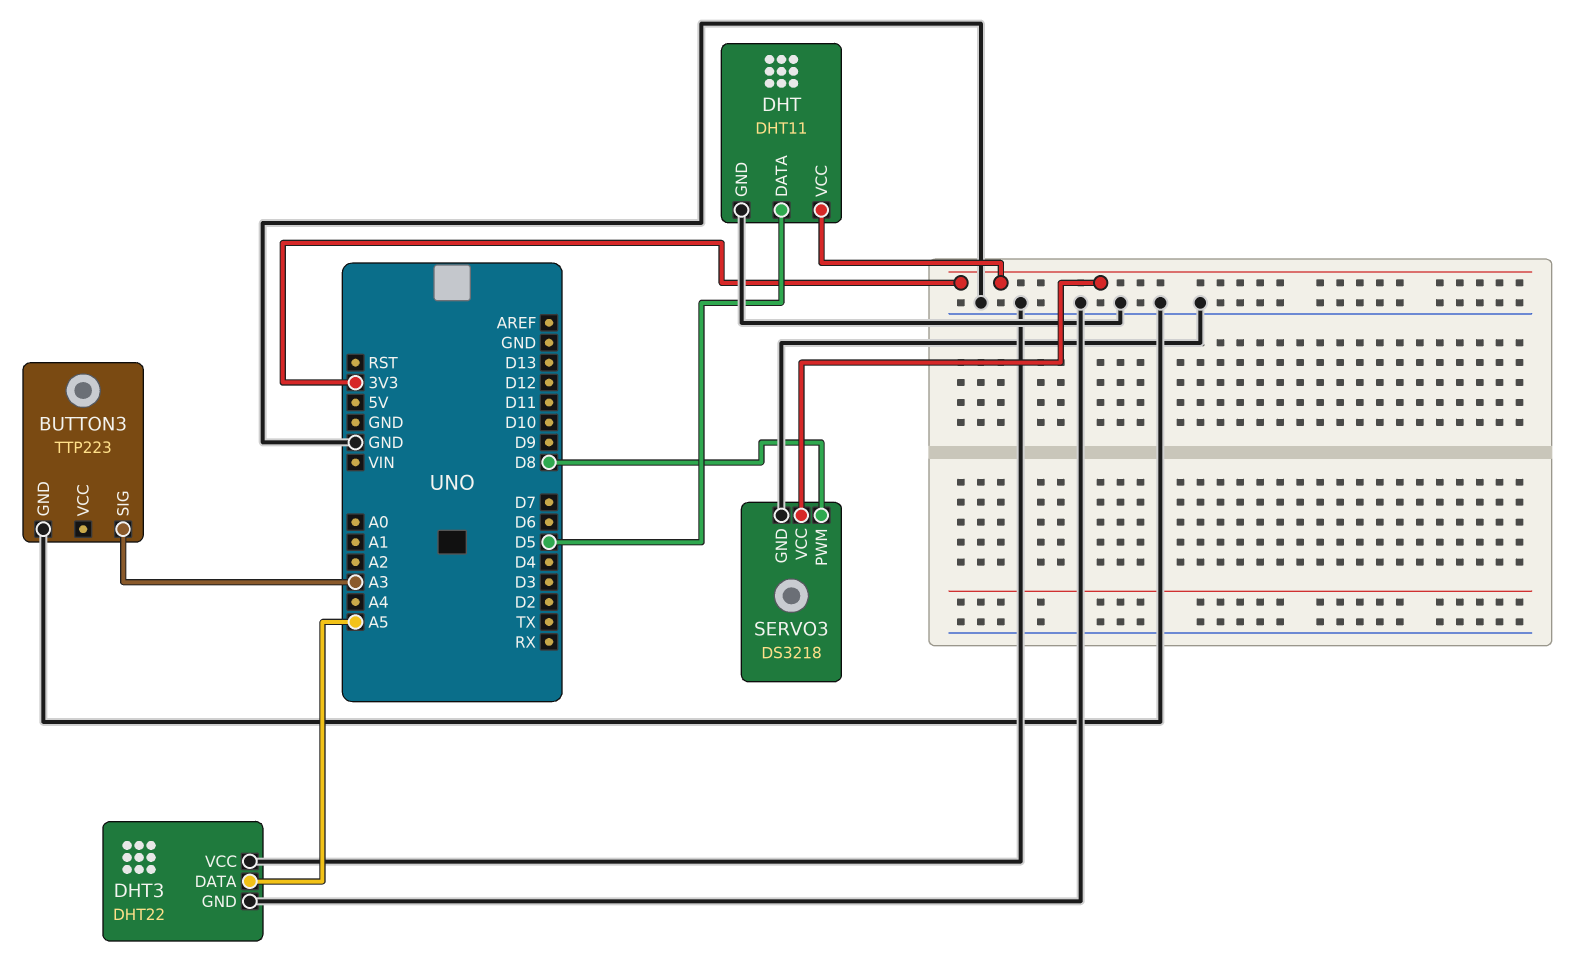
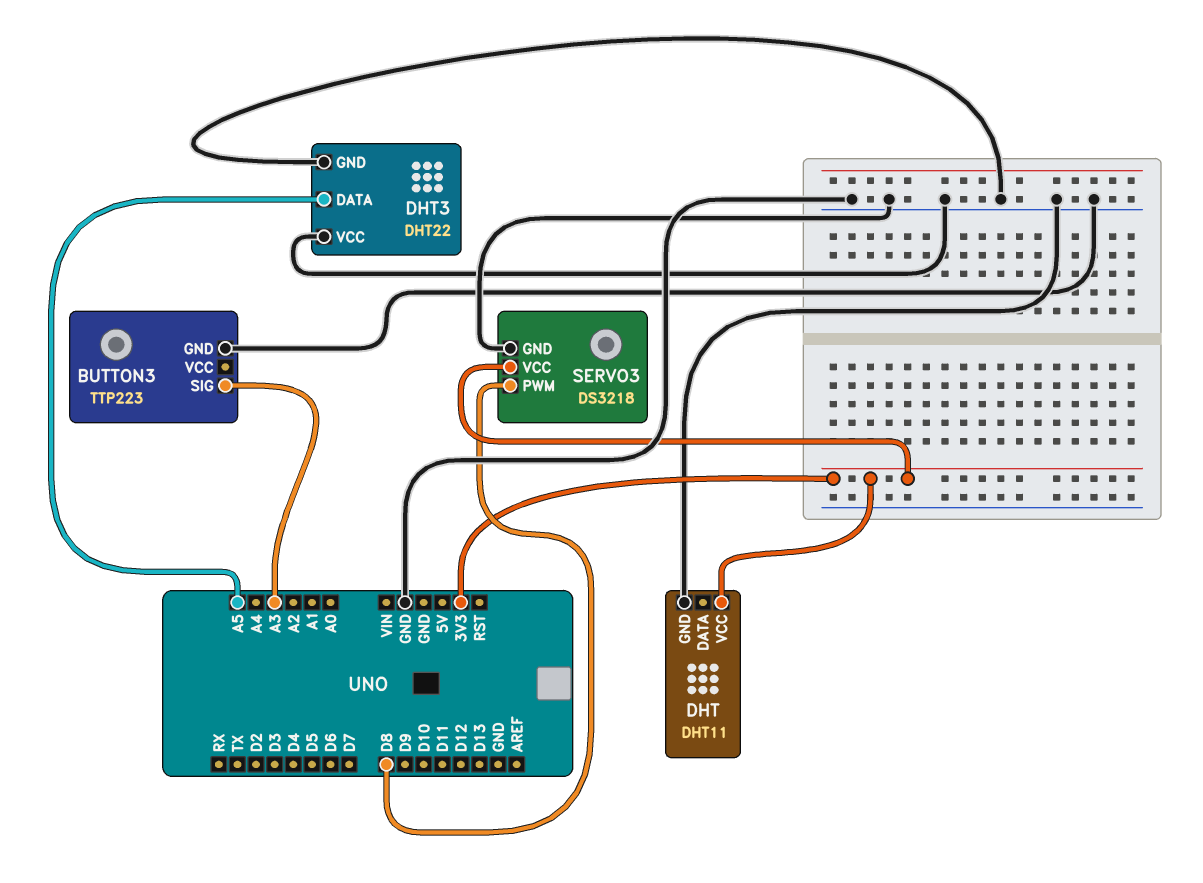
DHT pin DATA: D5 -> none

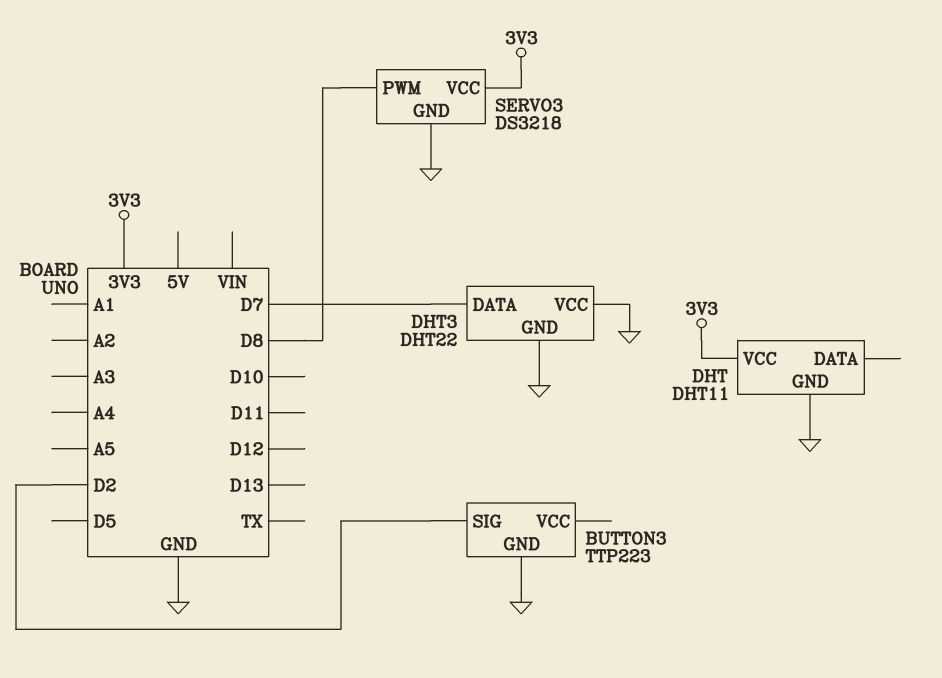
BUTTON3 pin SIG: A3 -> D2
DHT3 pin DATA: A5 -> D7

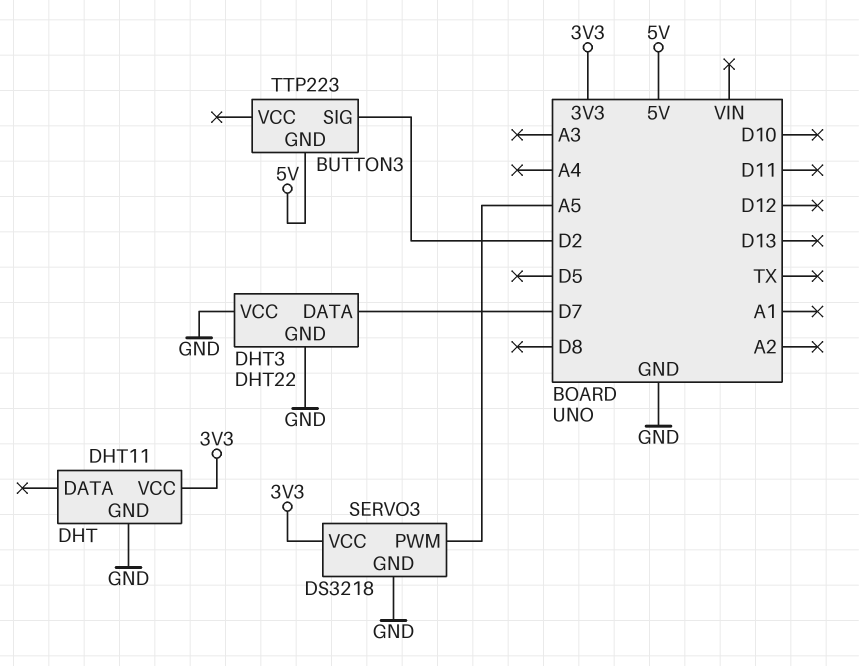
BUTTON3 pin GND: GND -> 5V
SERVO3 pin PWM: D8 -> A5

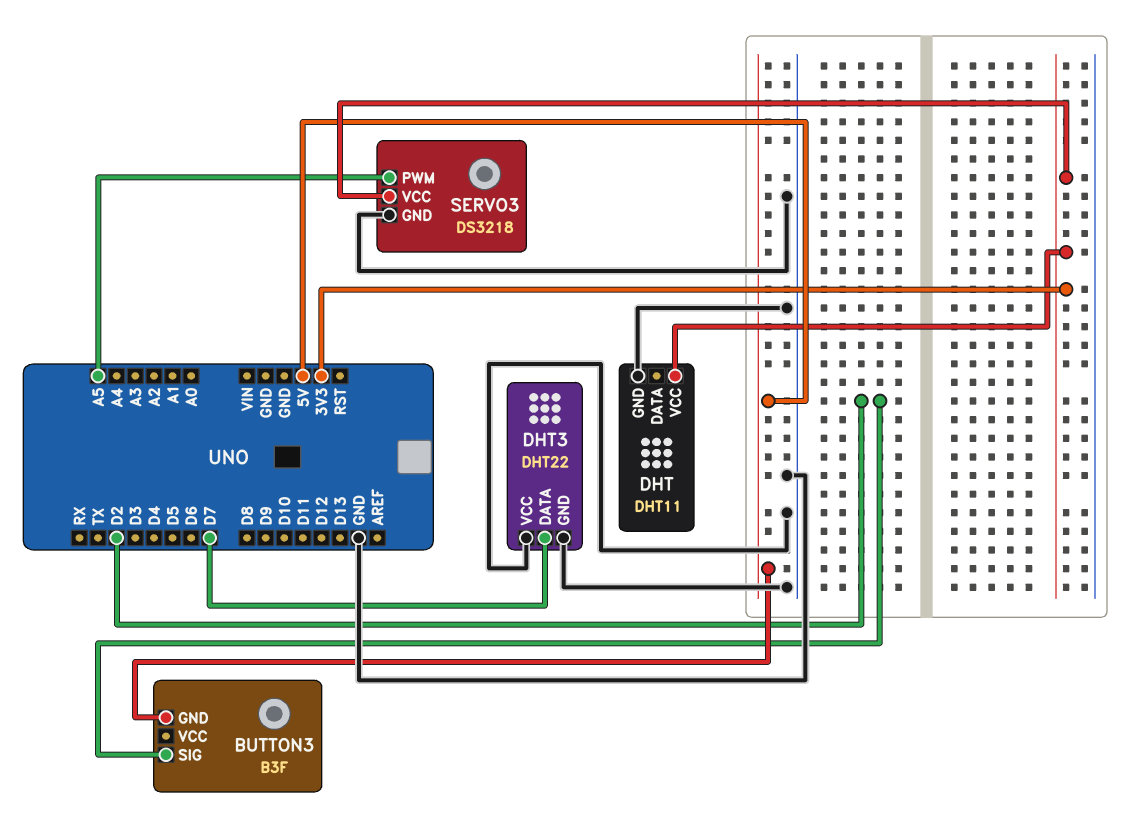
BUTTON3: TTP223 -> B3F

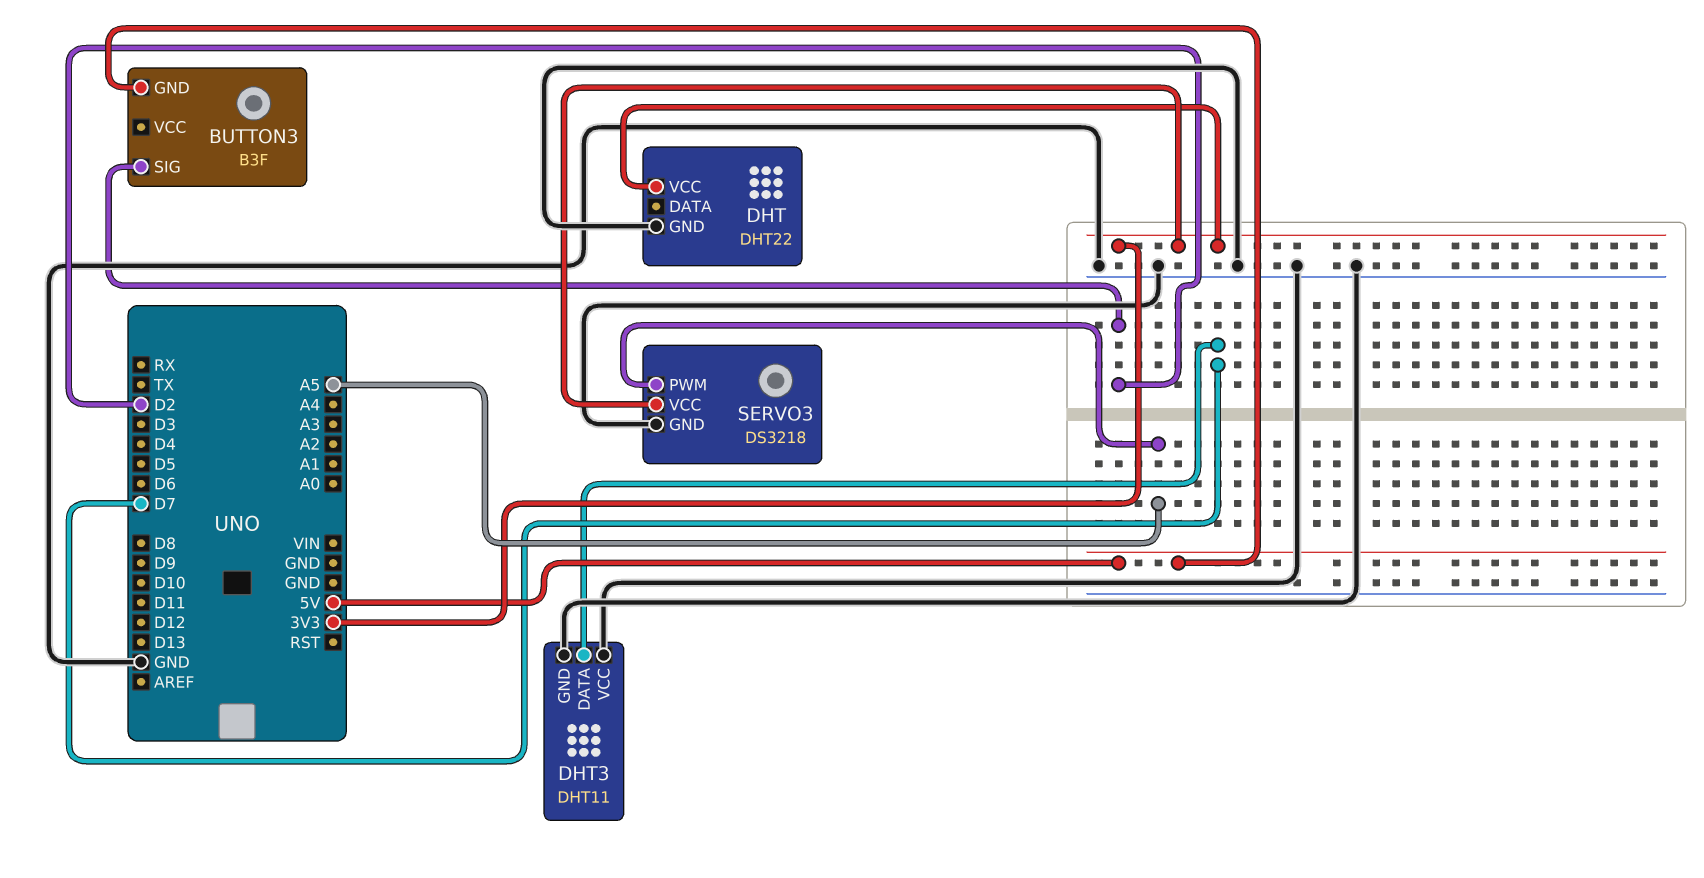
DHT: DHT11 -> DHT22
DHT3: DHT22 -> DHT11

